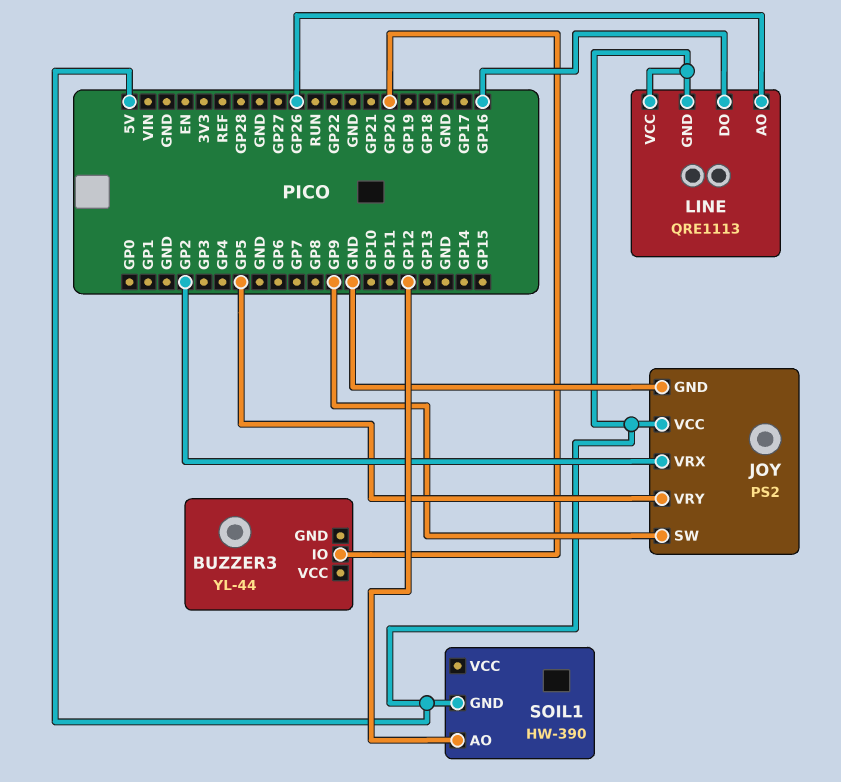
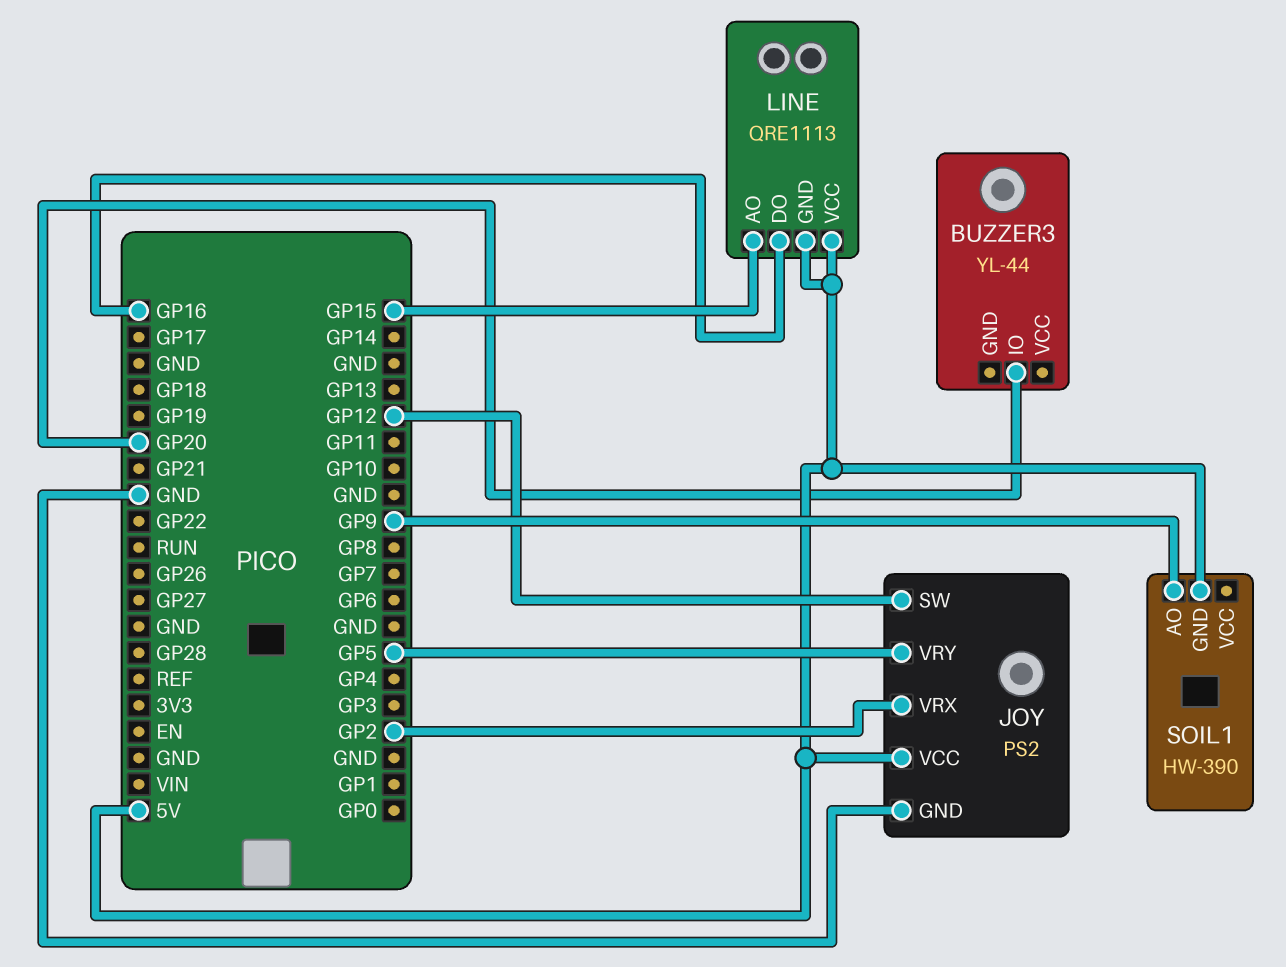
JOY pin SW: GP9 -> GP12
LINE pin AO: GP26 -> GP15
SOIL1 pin AO: GP12 -> GP9

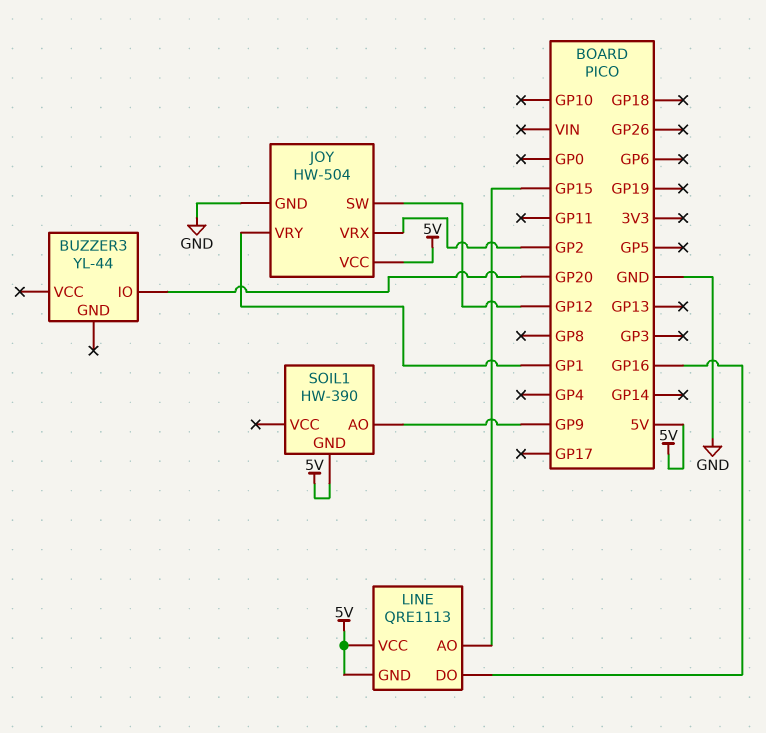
JOY: PS2 -> HW-504
JOY pin VRY: GP5 -> GP1

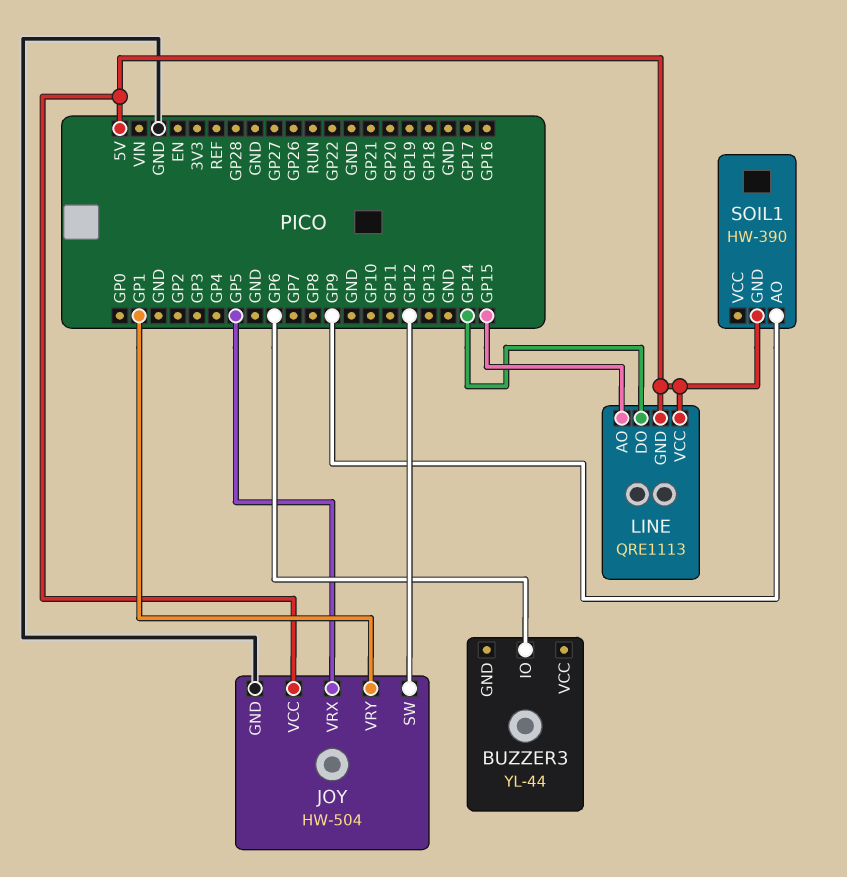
BUZZER3 pin IO: GP20 -> GP6
JOY pin VRX: GP2 -> GP5
LINE pin DO: GP16 -> GP14

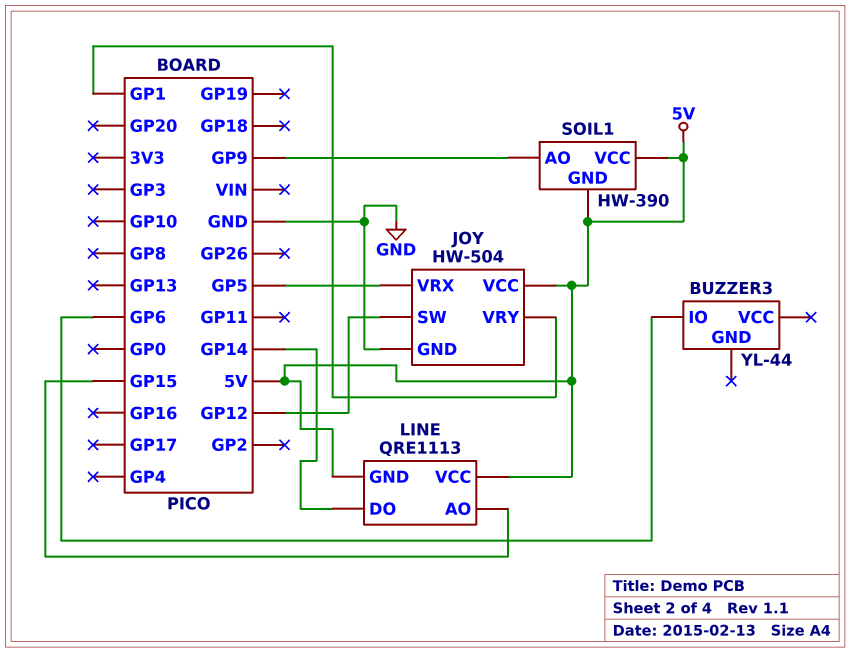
SOIL1 pin VCC: none -> 5V

